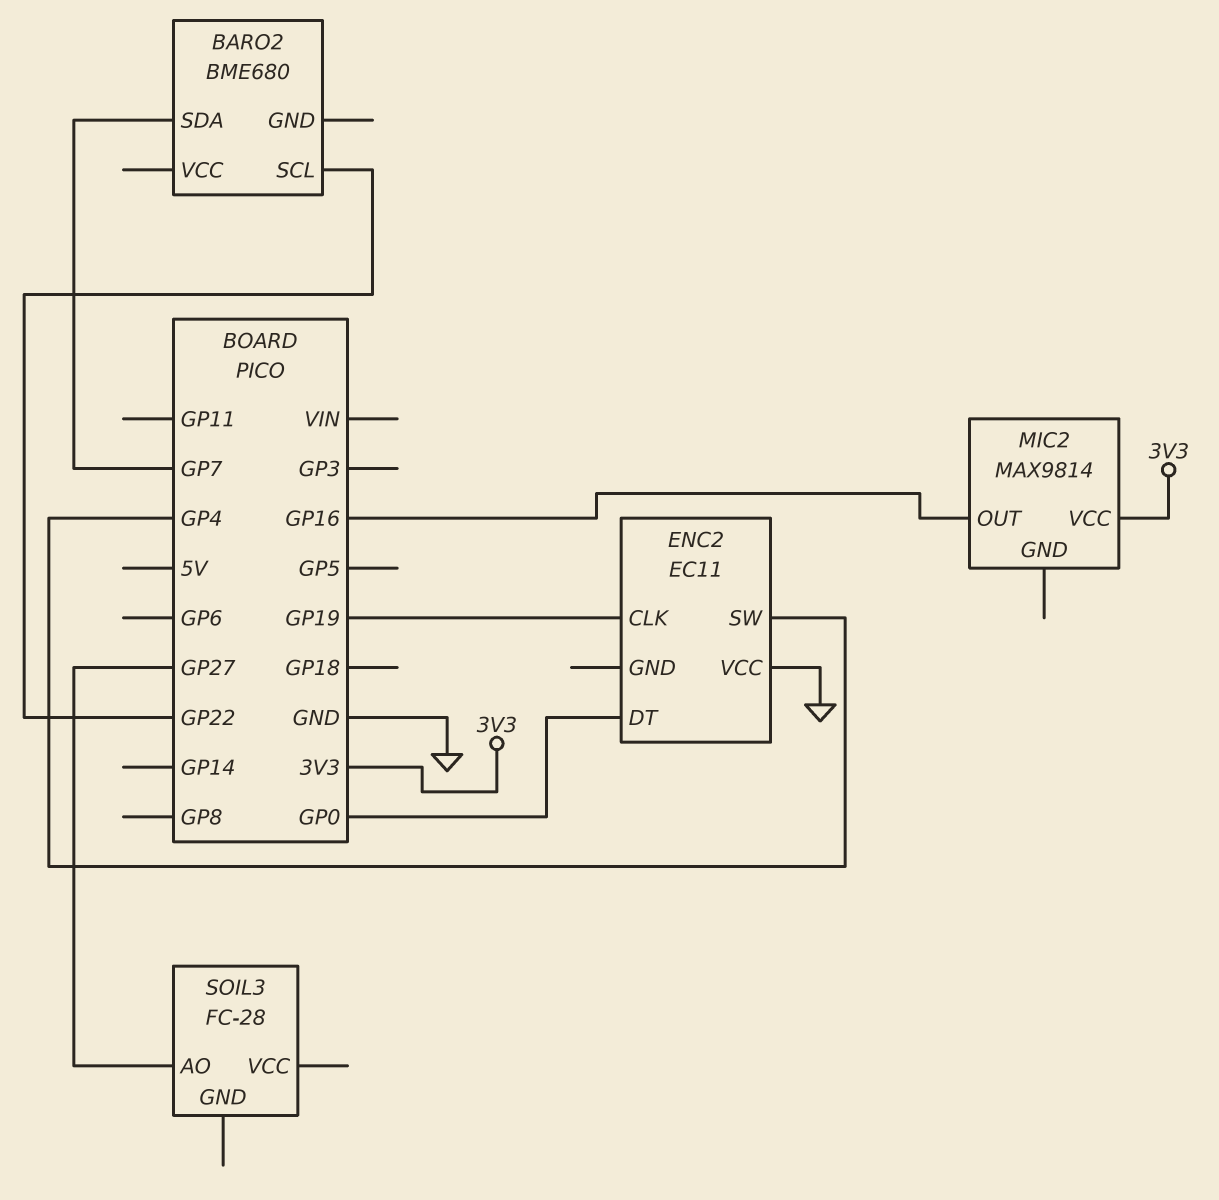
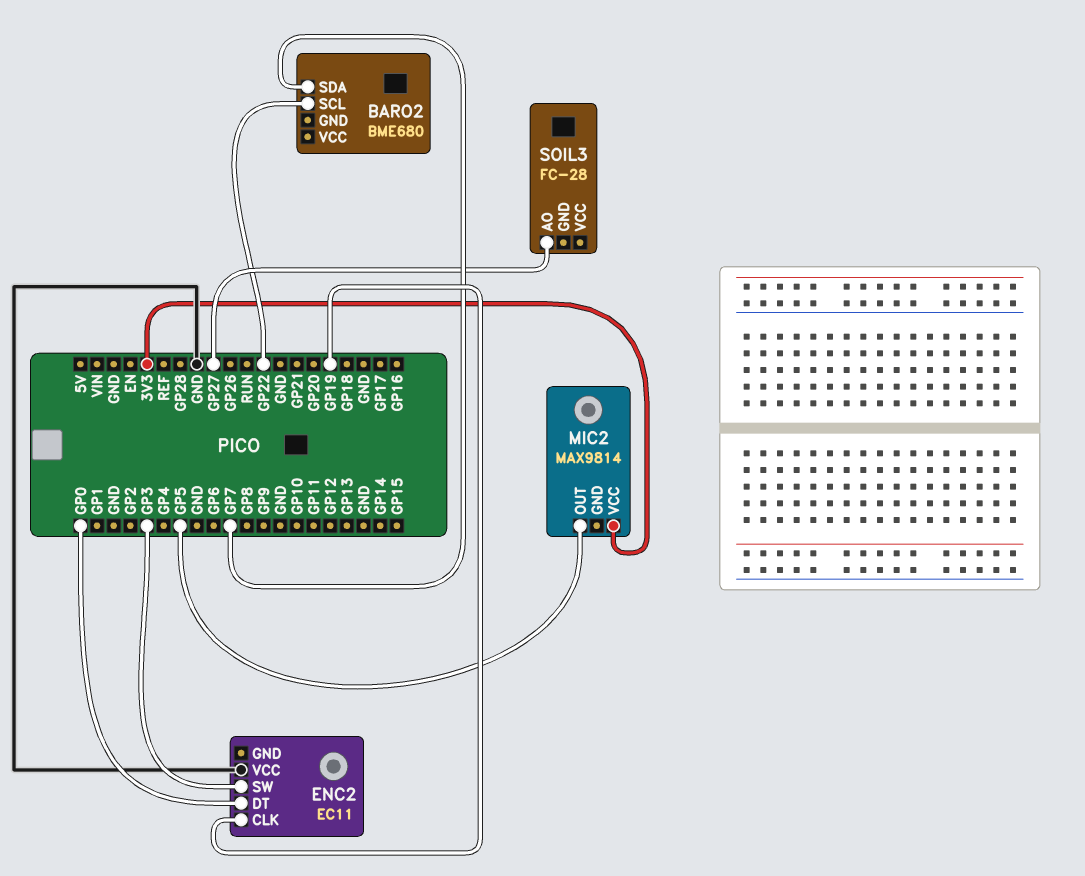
ENC2 pin SW: GP4 -> GP3
MIC2 pin OUT: GP16 -> GP5

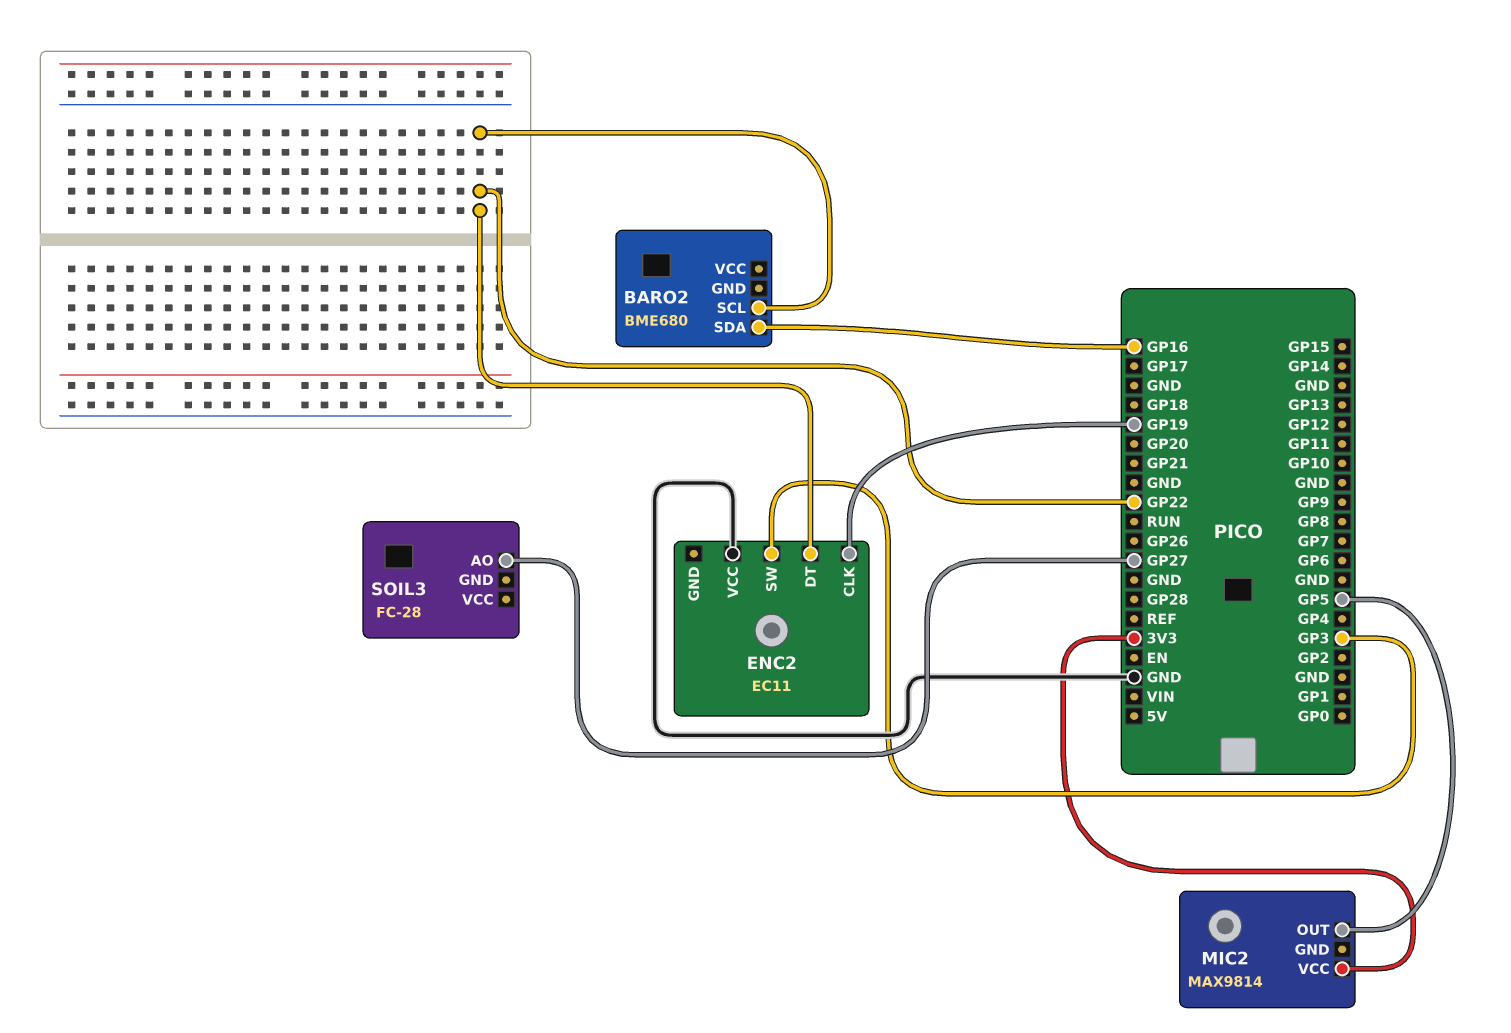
BARO2 pin SDA: GP7 -> GP16
ENC2 pin DT: GP0 -> GP22

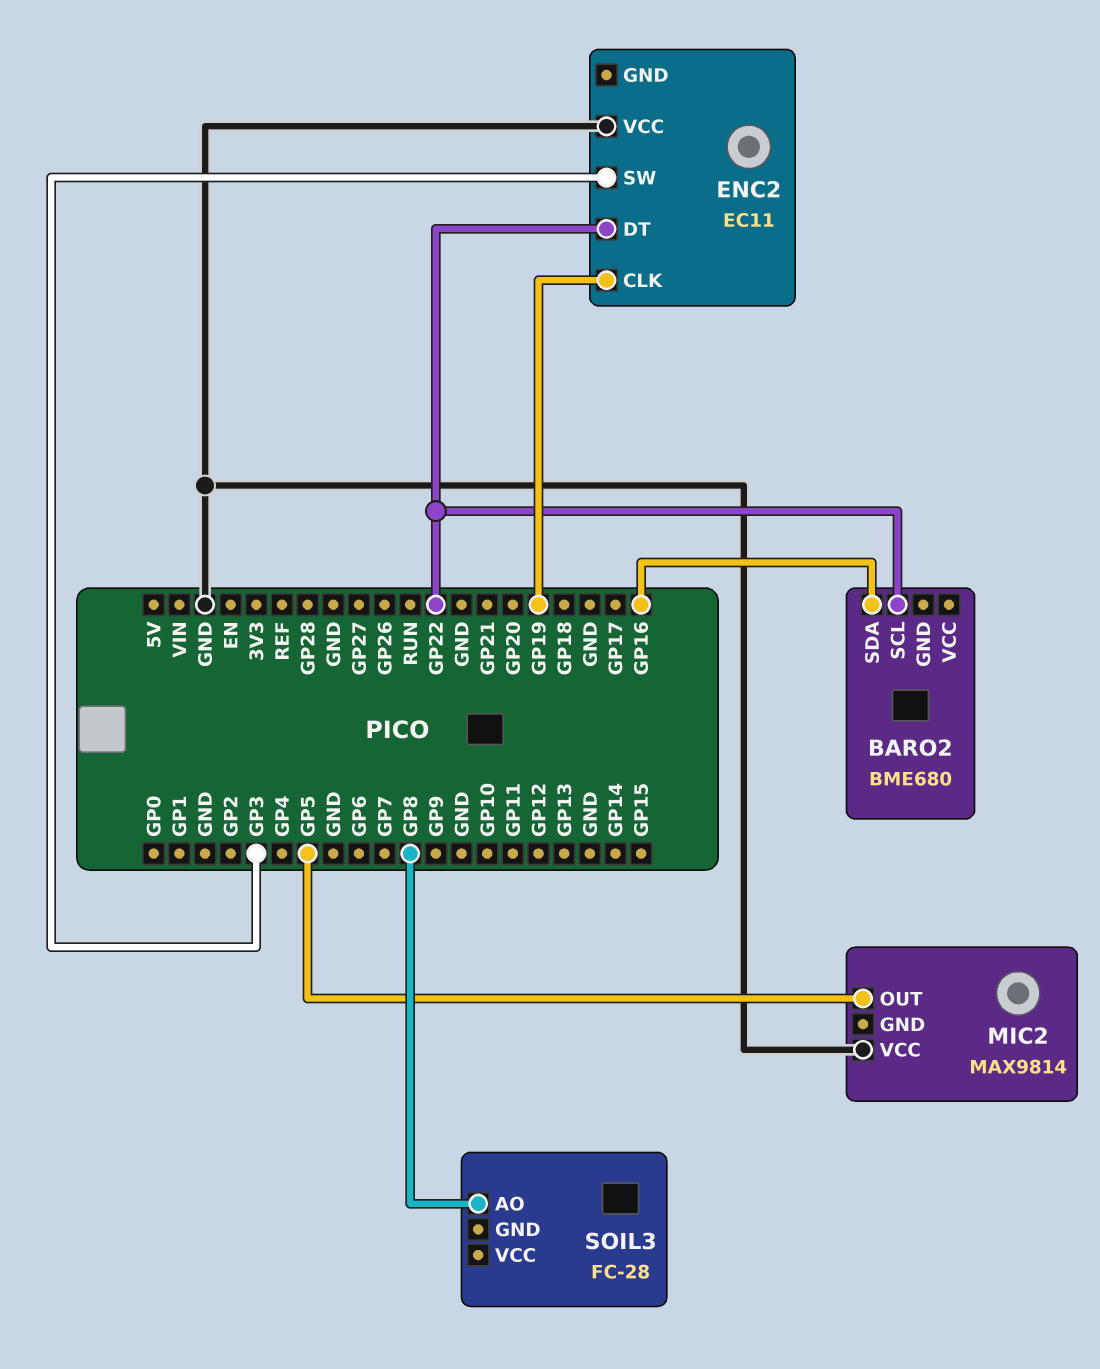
MIC2 pin VCC: 3V3 -> GND
SOIL3 pin AO: GP27 -> GP8

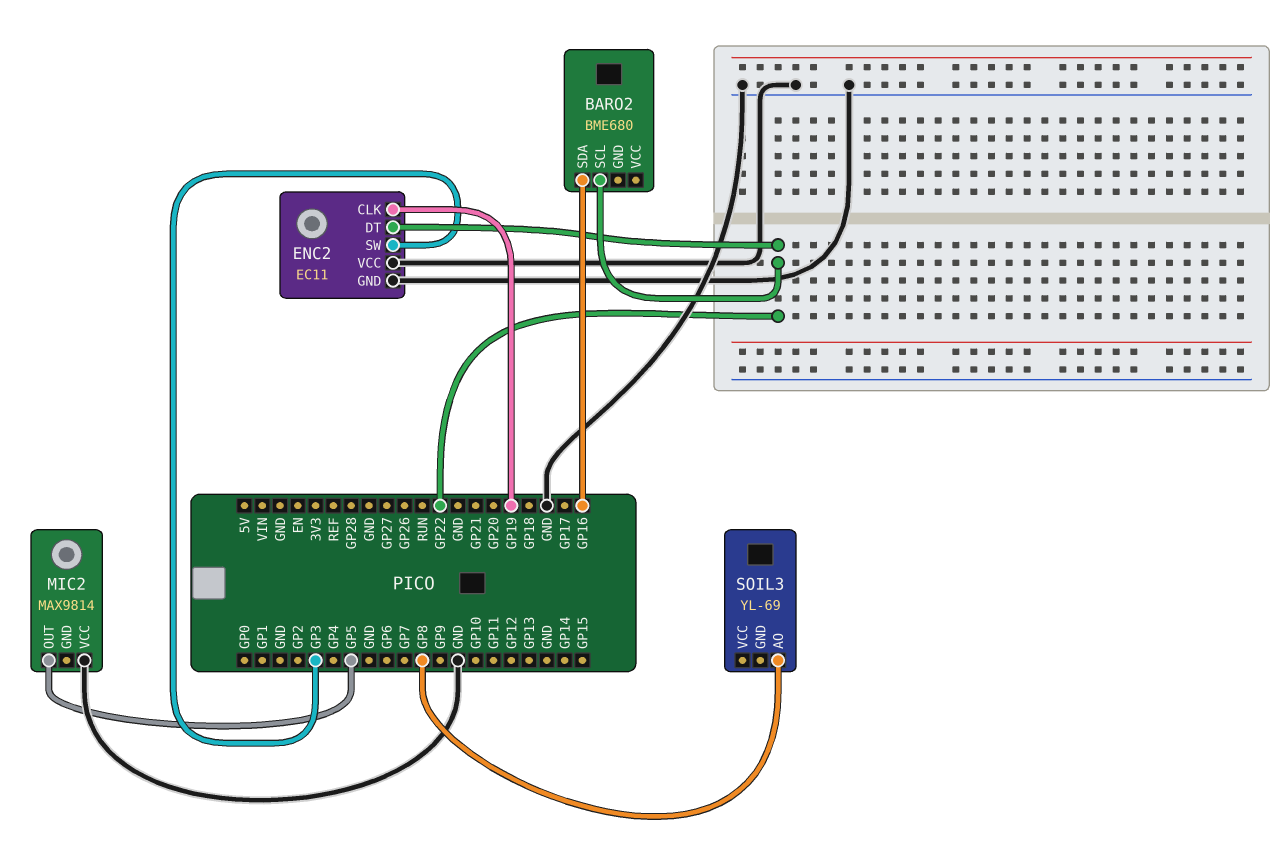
ENC2 pin GND: none -> GND
SOIL3: FC-28 -> YL-69

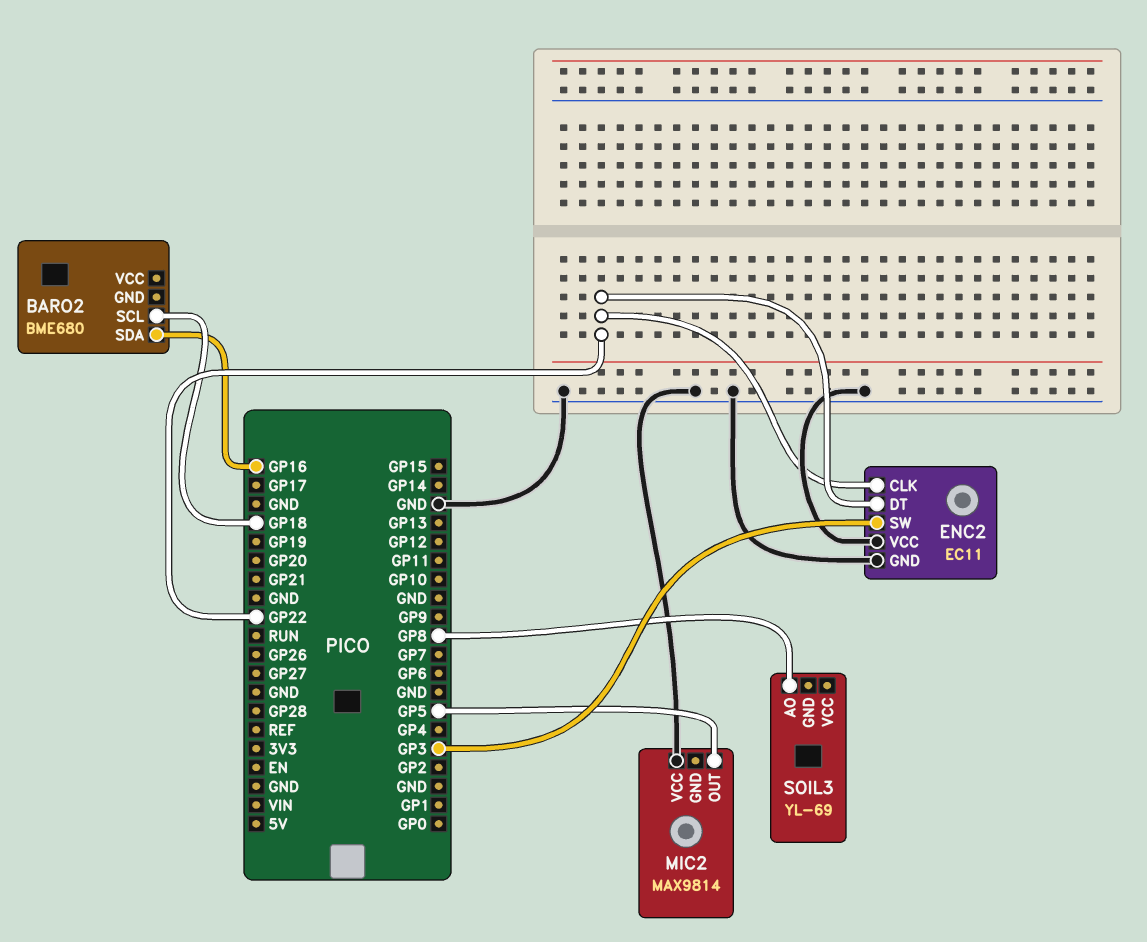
BARO2 pin SCL: GP22 -> GP18
ENC2 pin CLK: GP19 -> GP22

